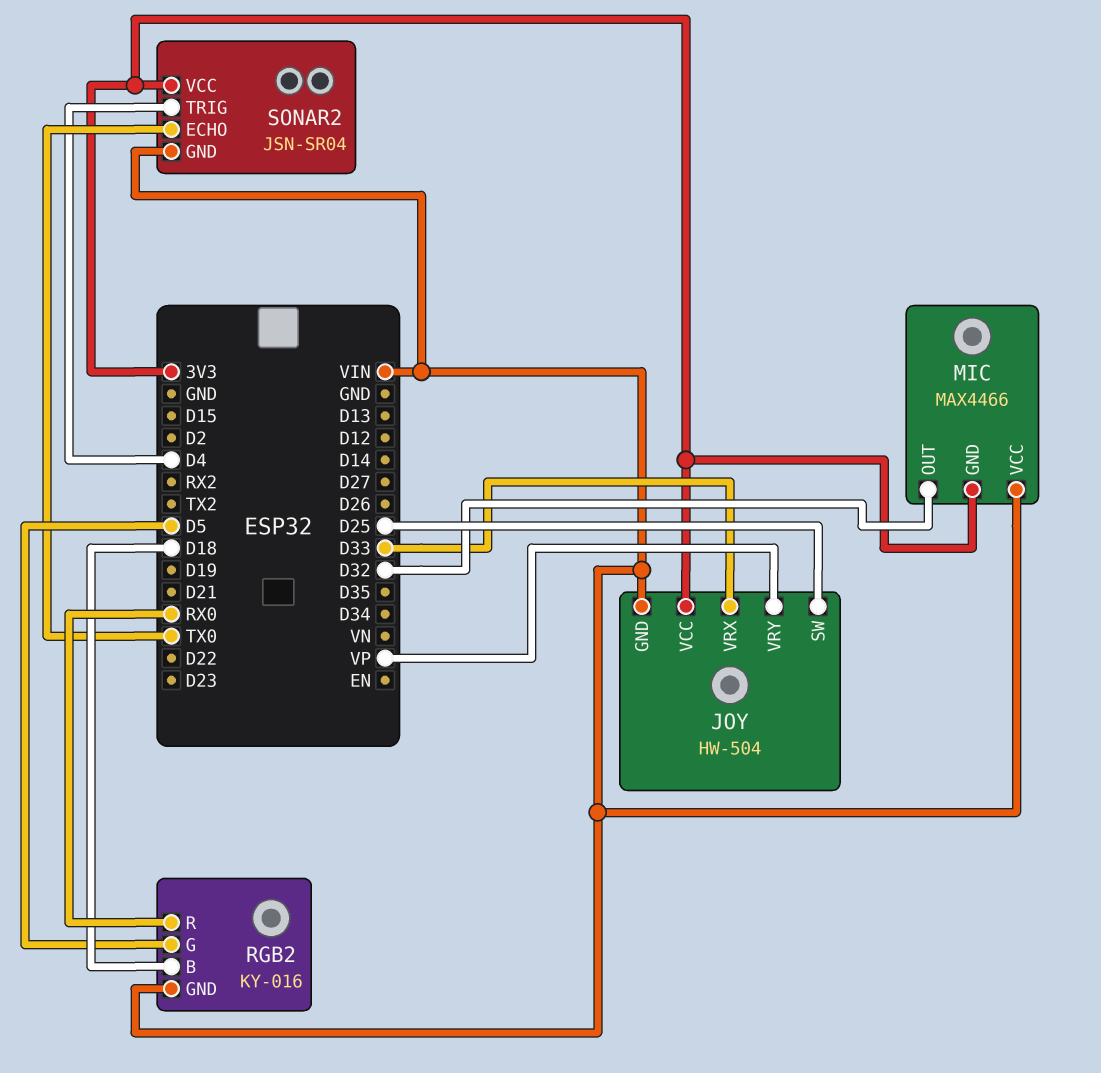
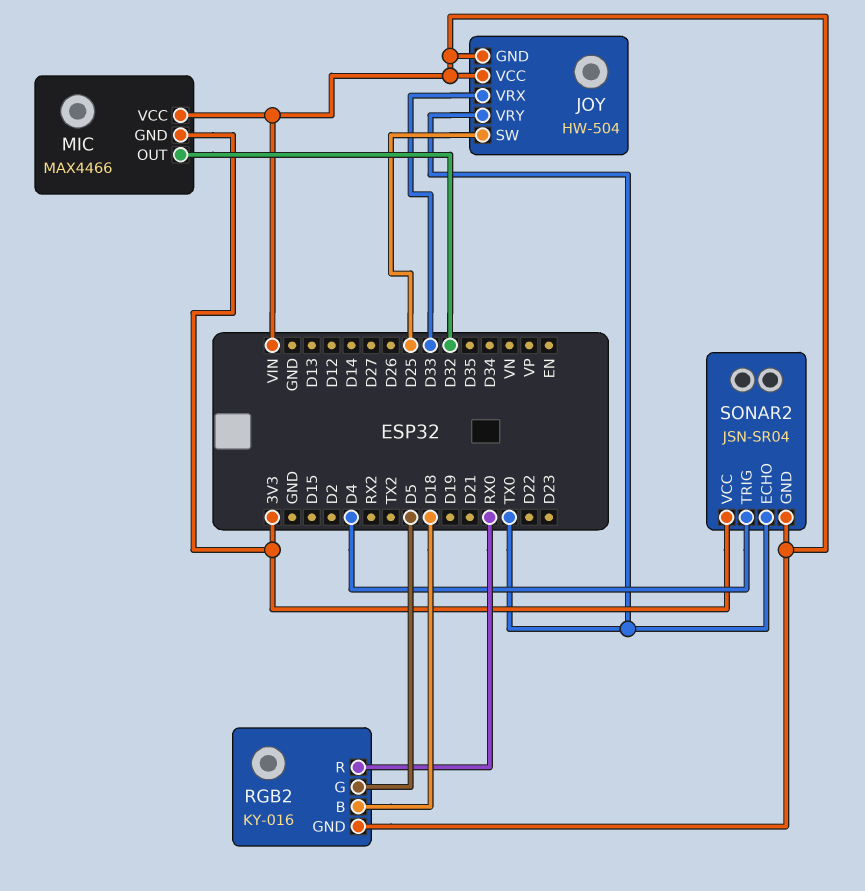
JOY pin VCC: 3V3 -> VIN
JOY pin VRY: VP -> TX0

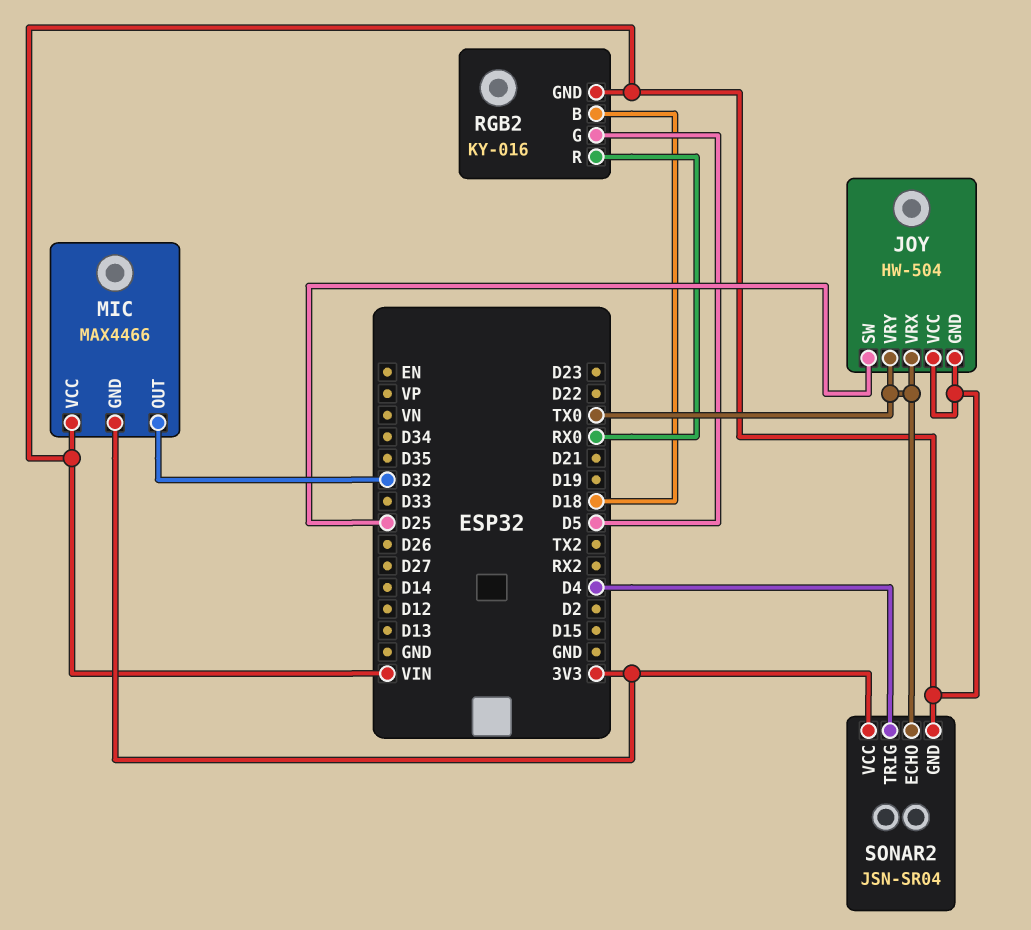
JOY pin VRX: D33 -> TX0

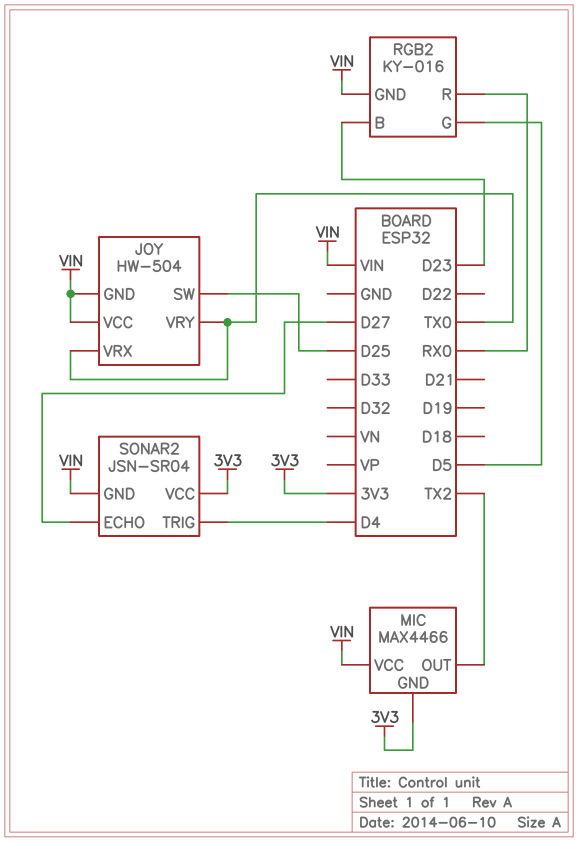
MIC pin OUT: D32 -> TX2
RGB2 pin B: D18 -> D23
SONAR2 pin ECHO: TX0 -> D27

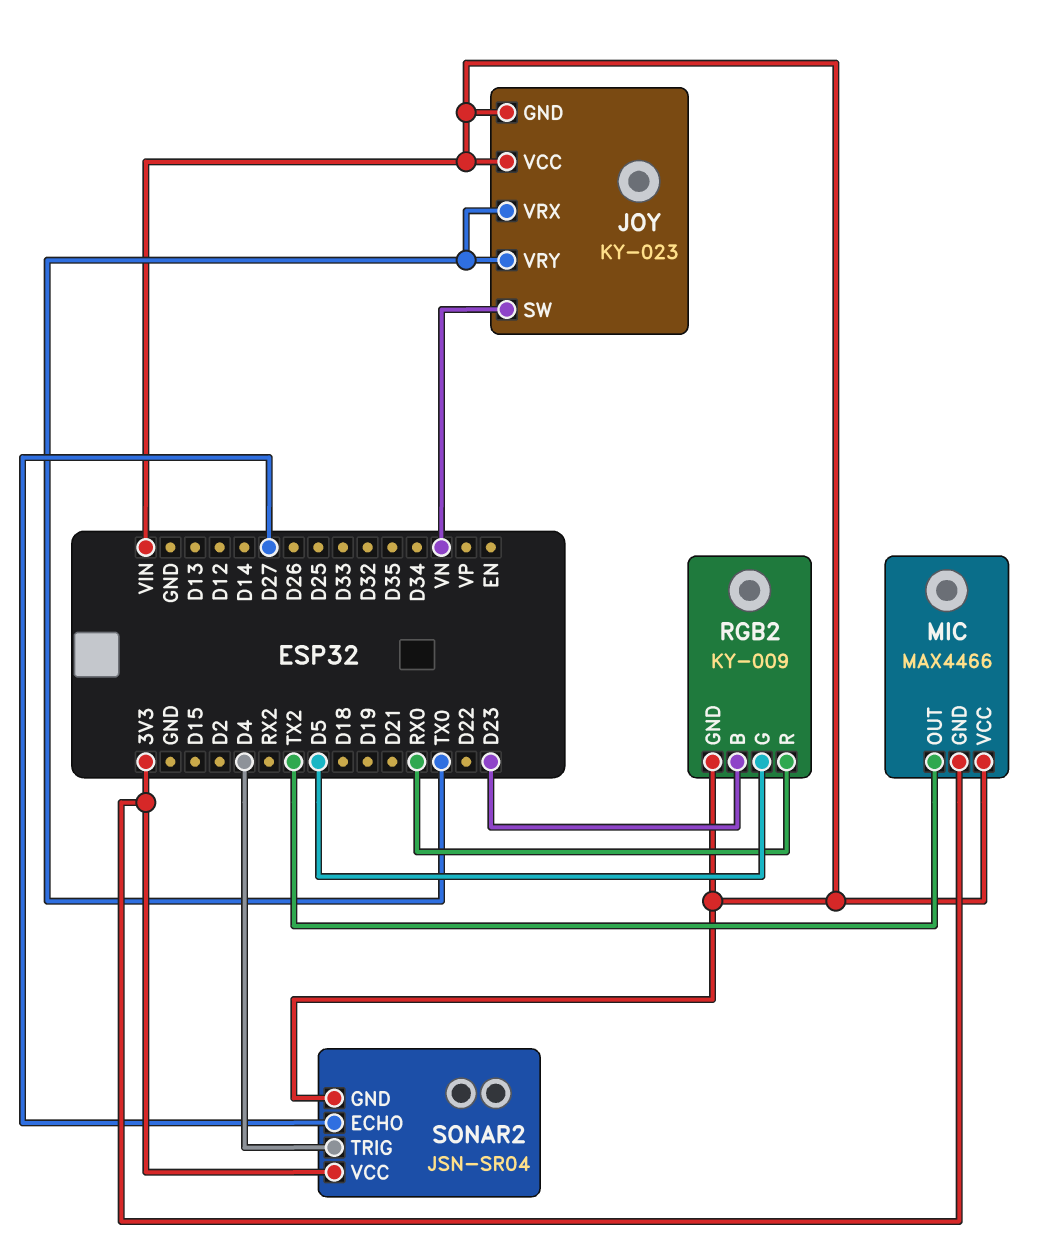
JOY: HW-504 -> KY-023
JOY pin SW: D25 -> VN
RGB2: KY-016 -> KY-009

